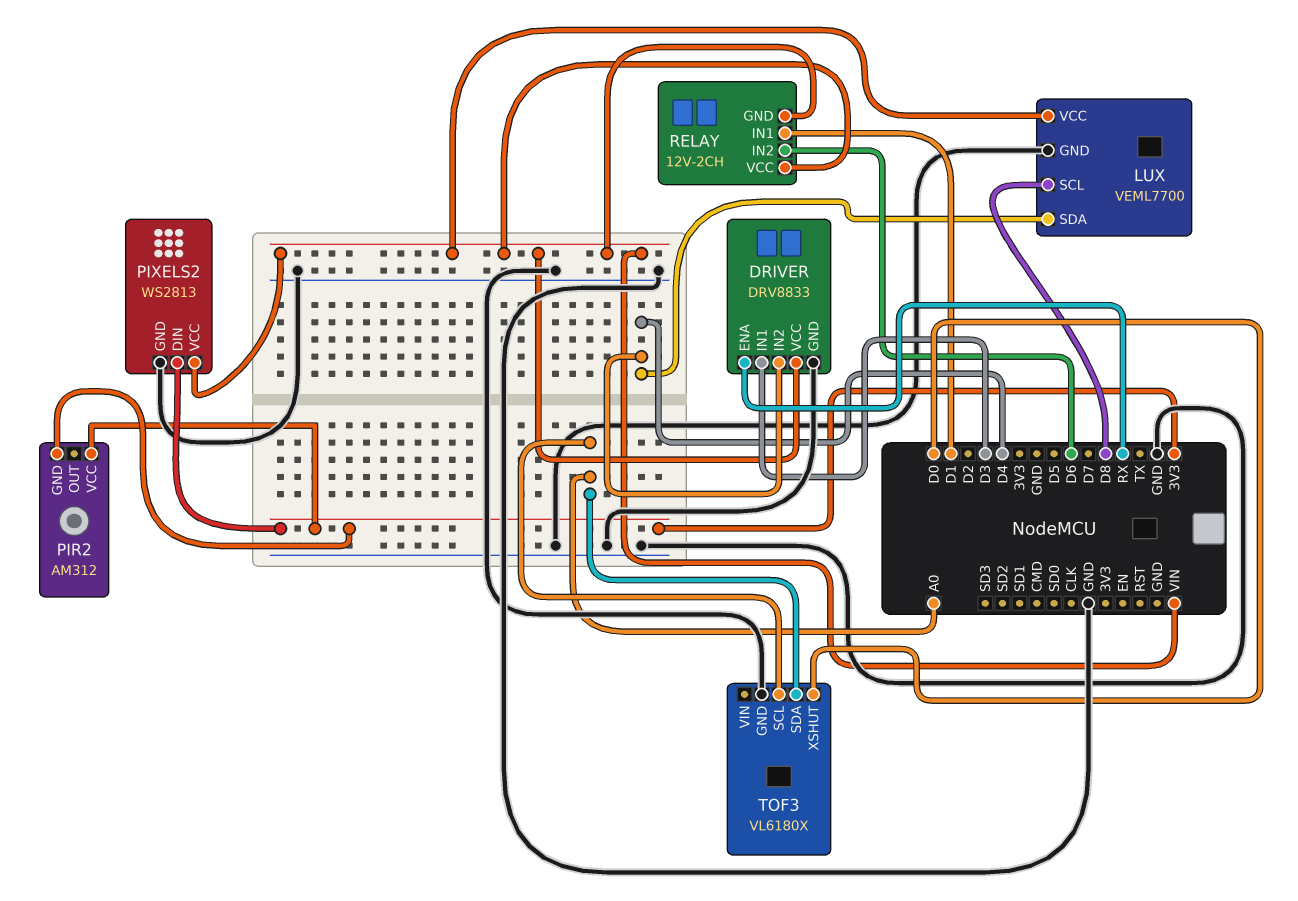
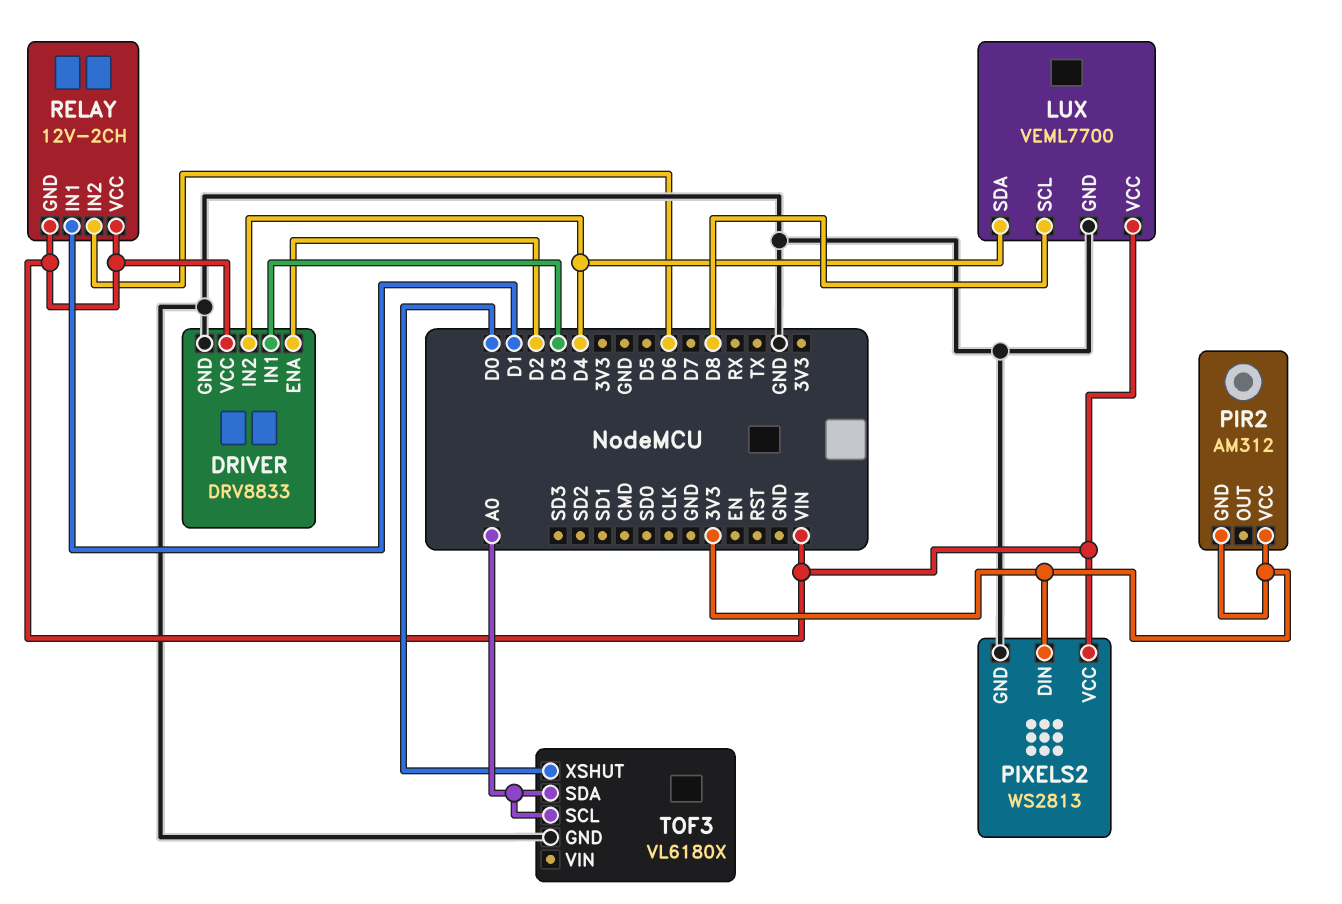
DRIVER pin ENA: RX -> D2

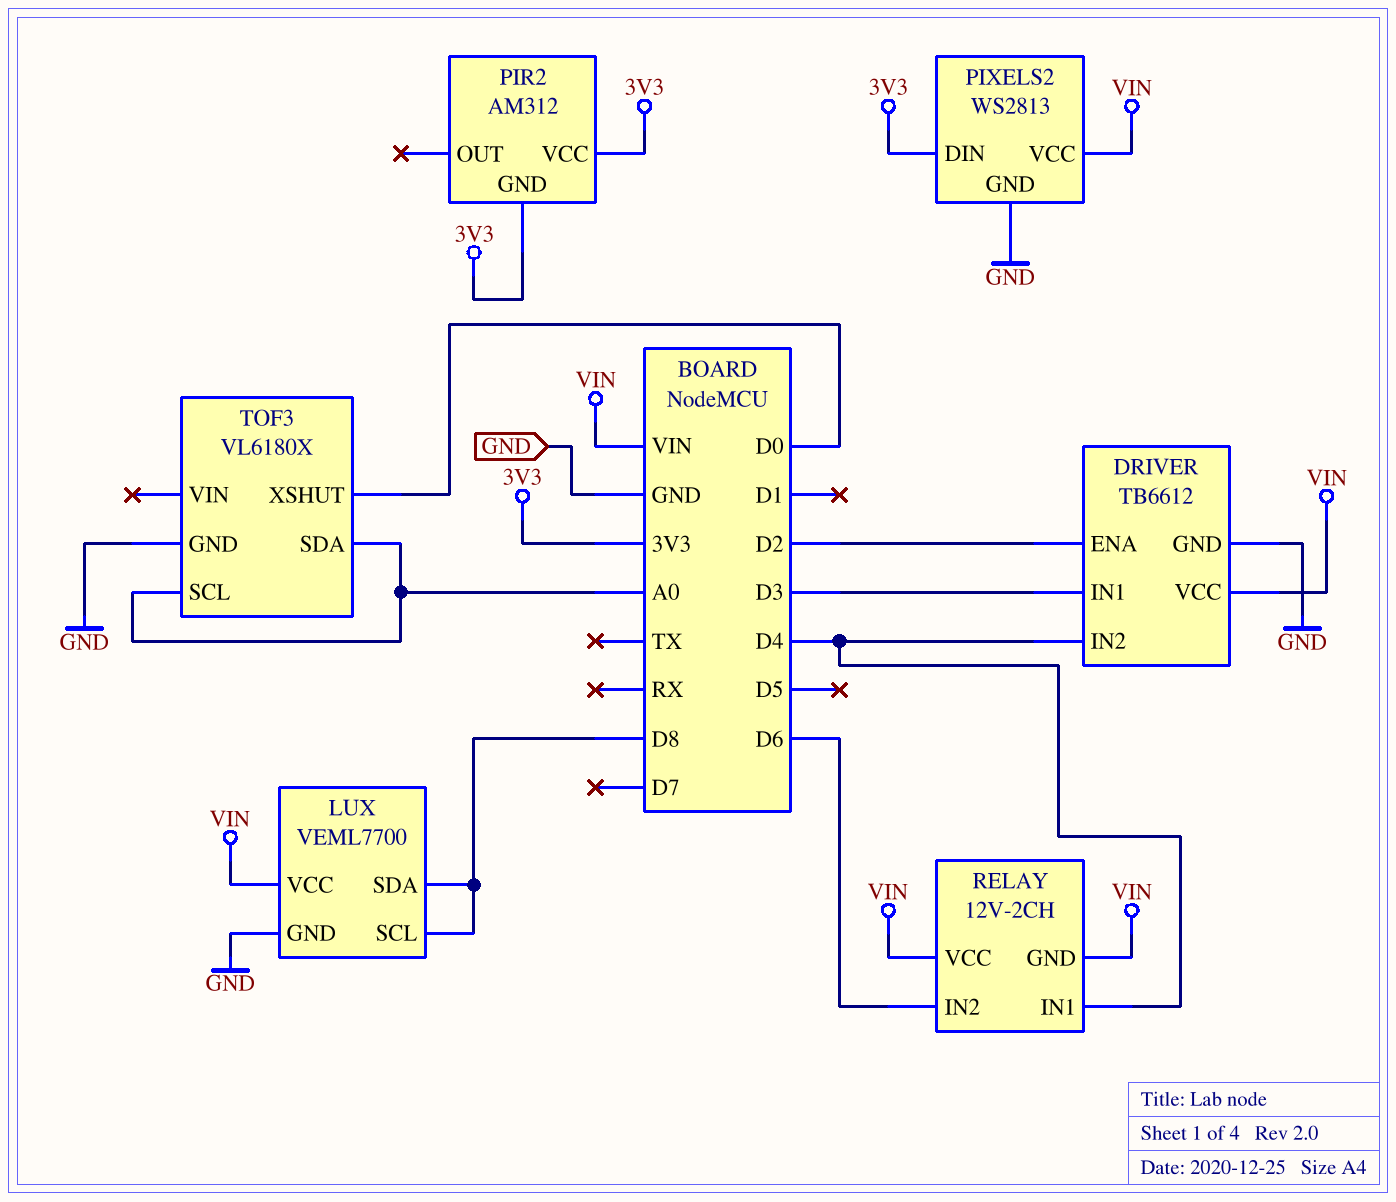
DRIVER: DRV8833 -> TB6612
LUX pin SDA: D4 -> D8
RELAY pin IN1: D1 -> D4

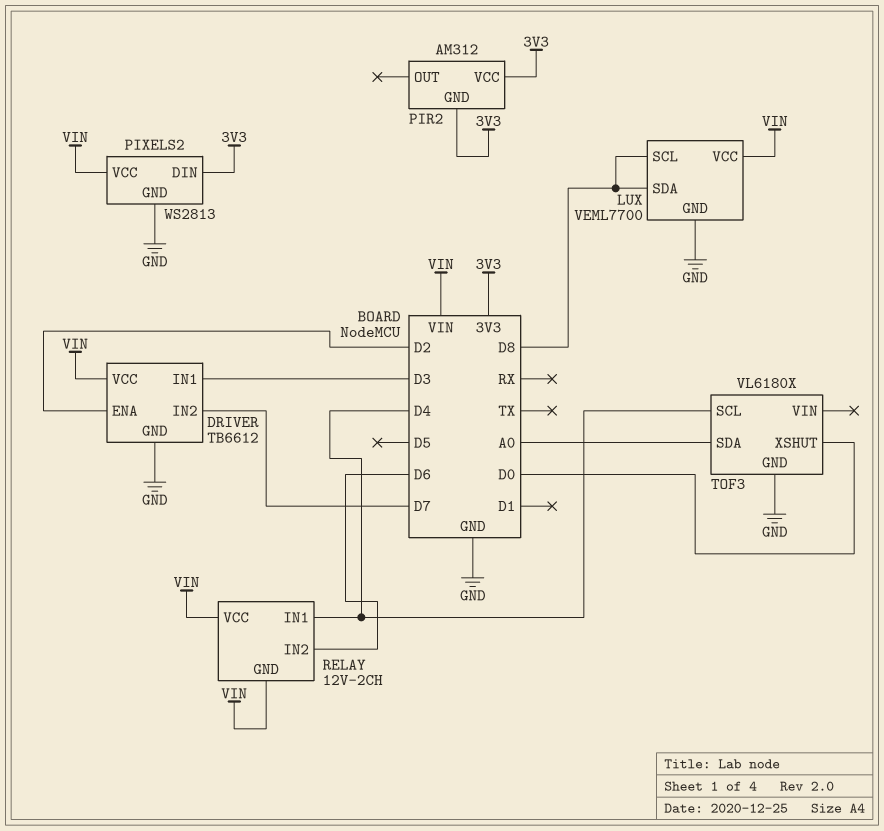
DRIVER pin IN2: D4 -> D7
TOF3 pin SCL: A0 -> D4

